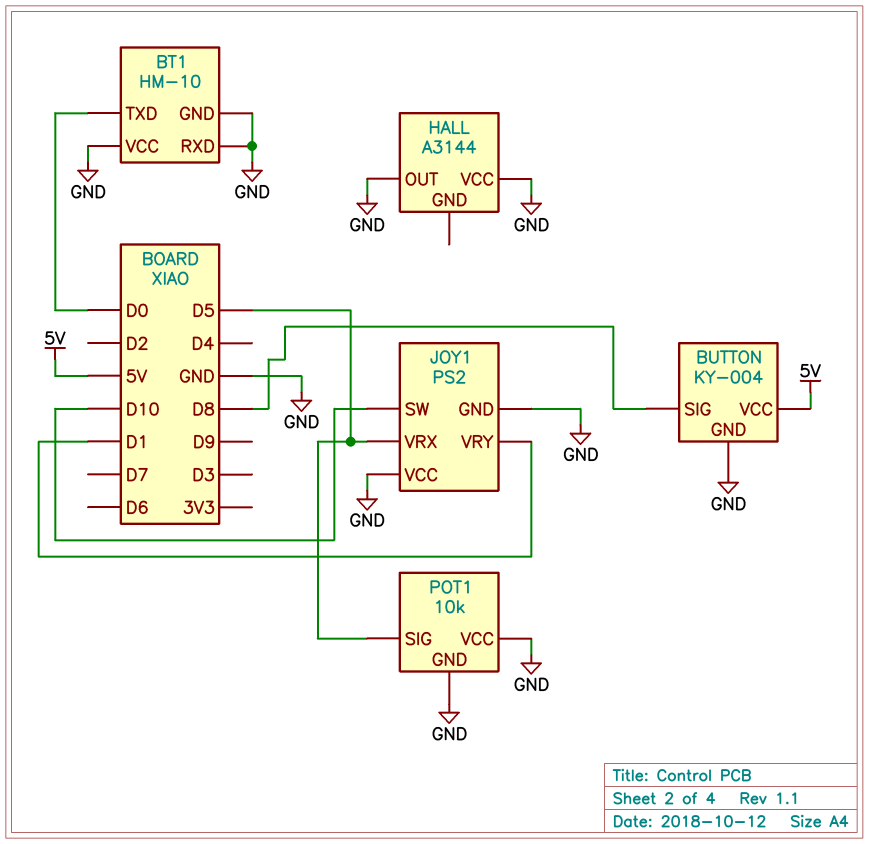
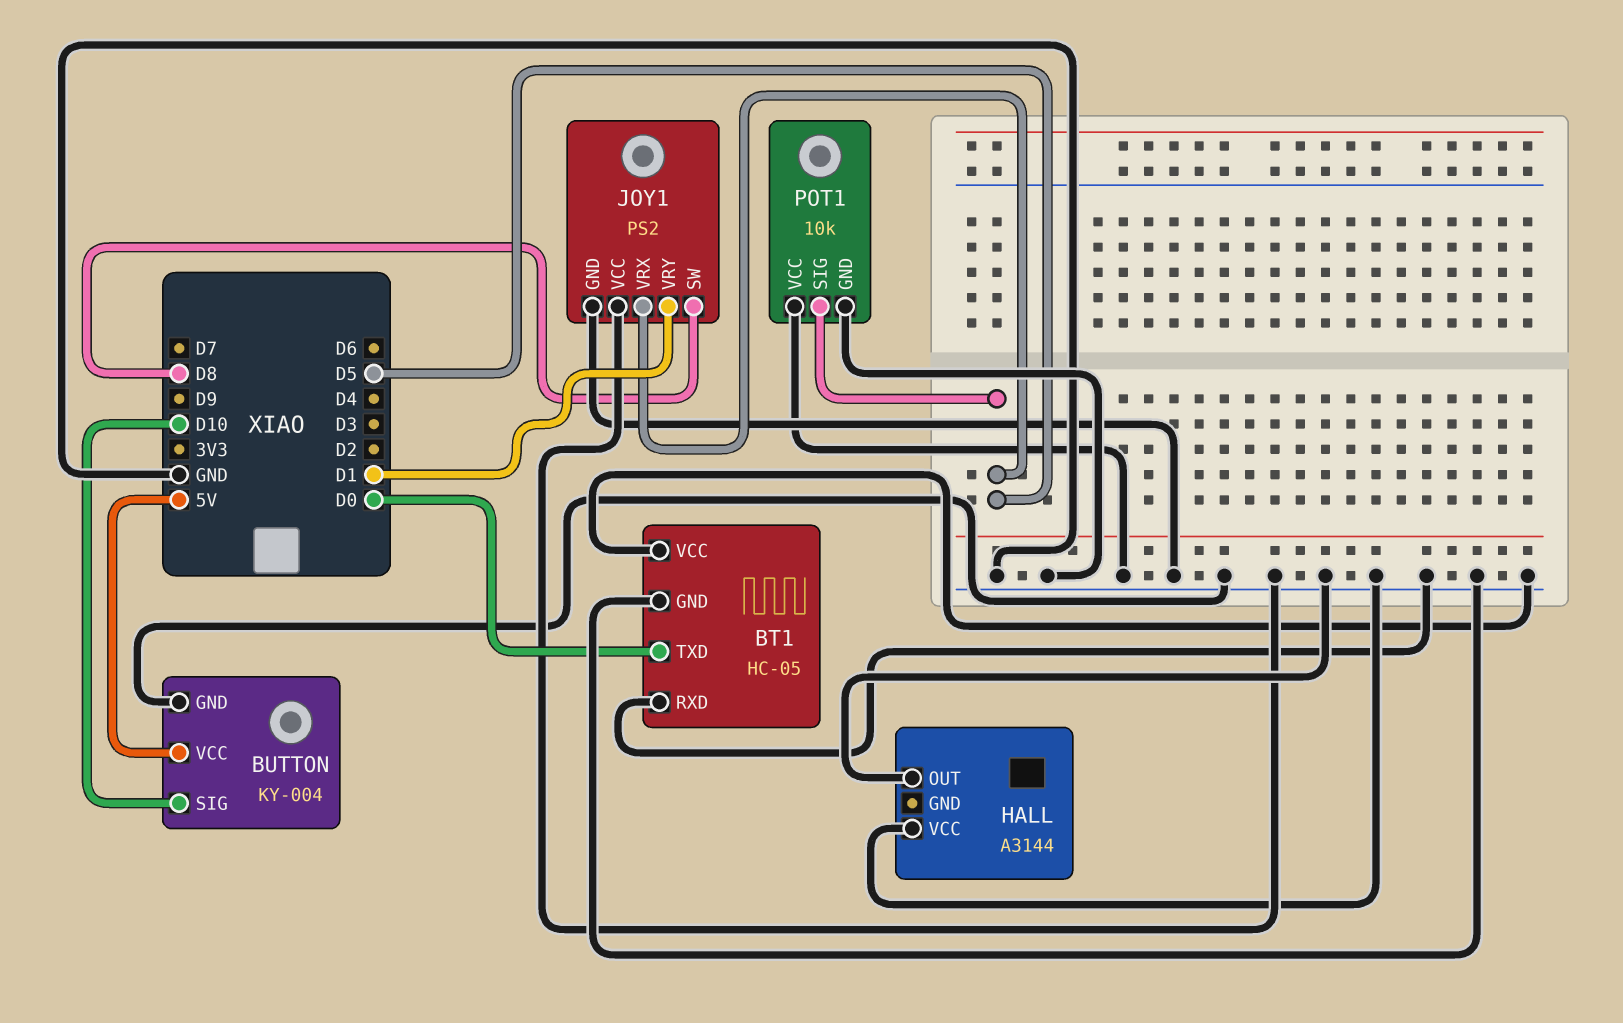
BT1: HM-10 -> HC-05
BUTTON pin SIG: D8 -> D10
JOY1 pin SW: D10 -> D8

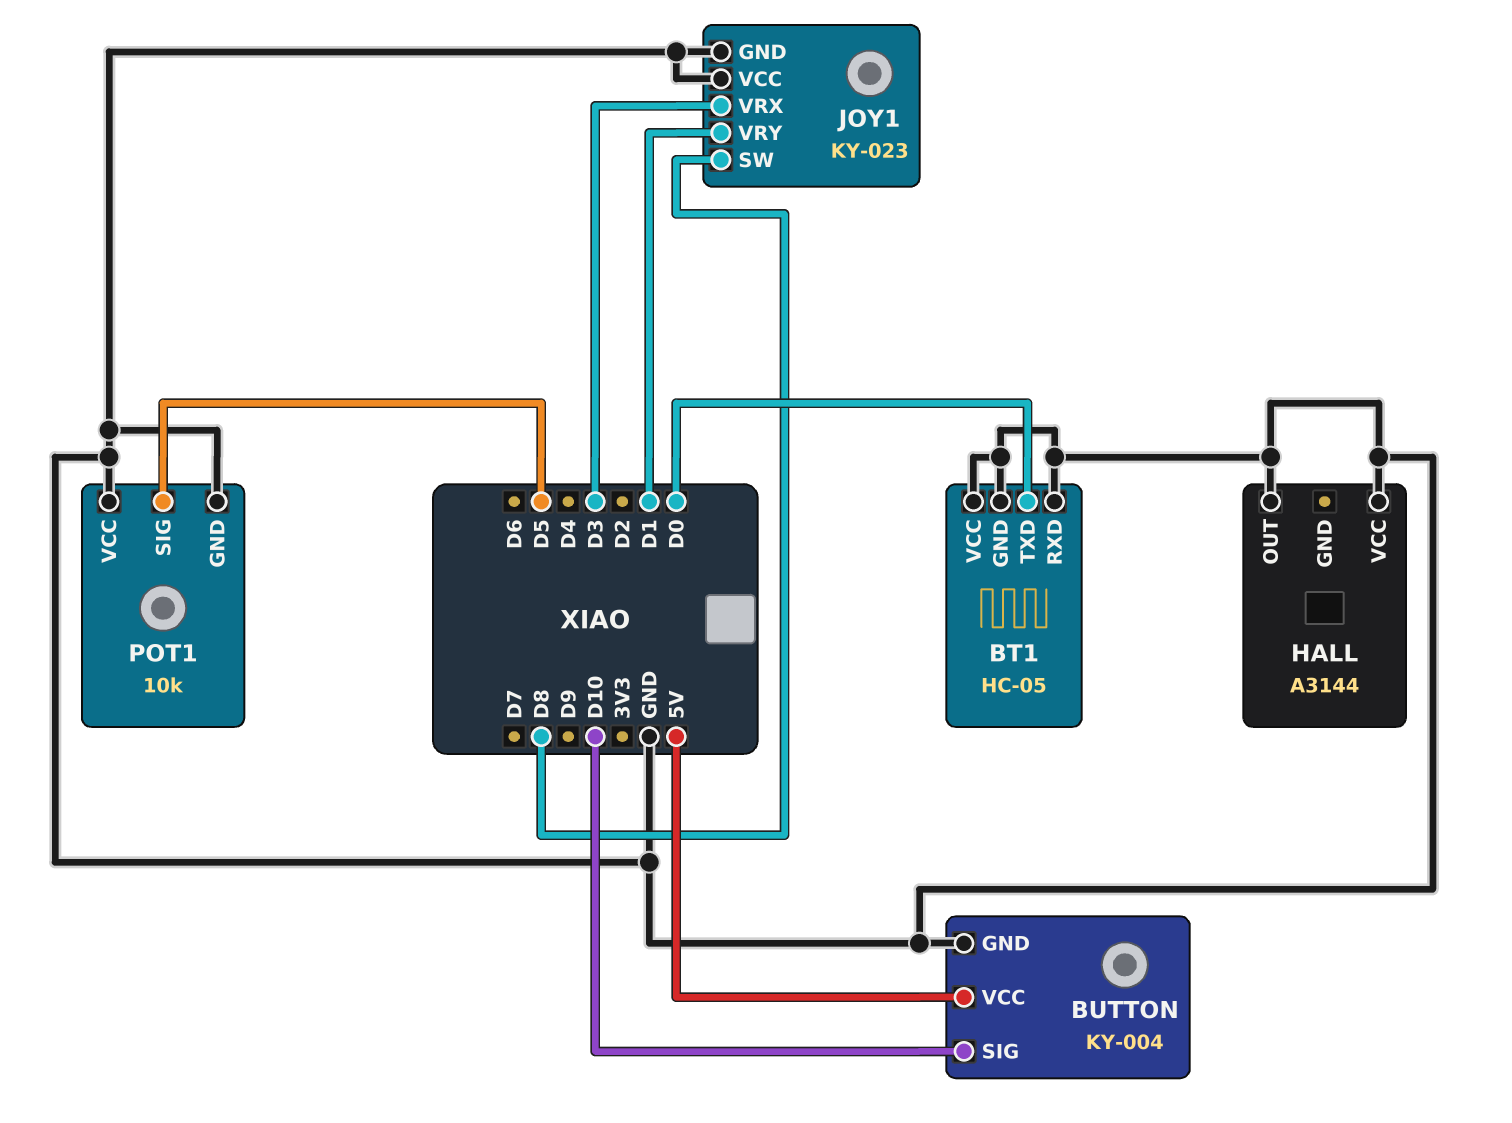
JOY1: PS2 -> KY-023
JOY1 pin VRX: D5 -> D3

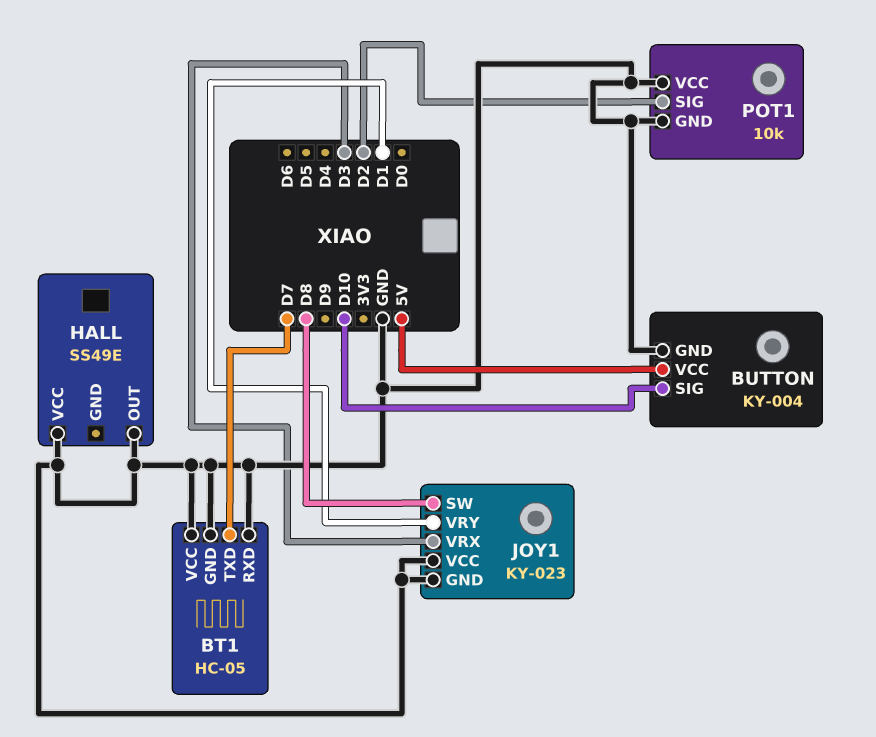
BT1 pin TXD: D0 -> D7
HALL: A3144 -> SS49E
POT1 pin SIG: D5 -> D2

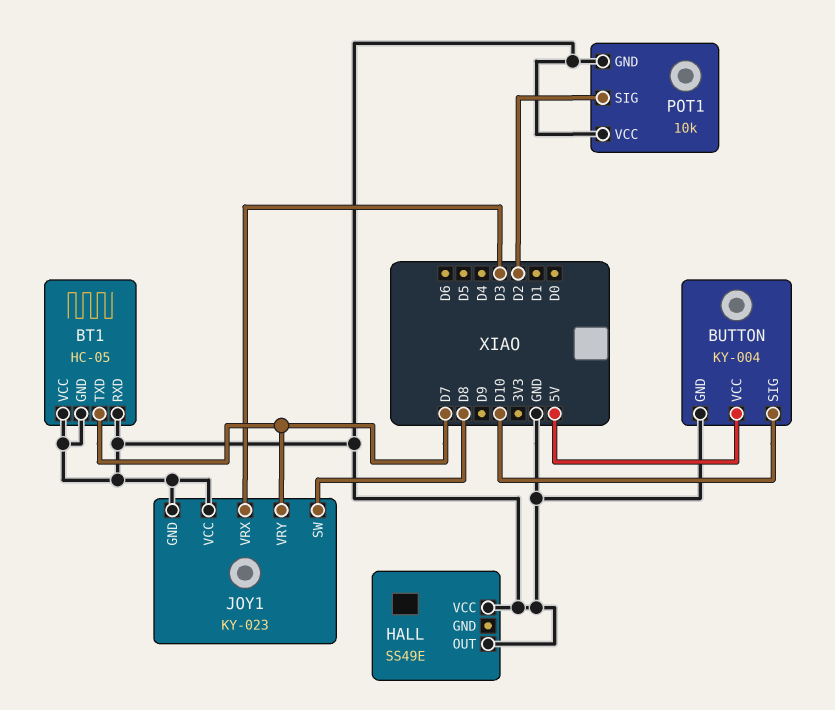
JOY1 pin VRY: D1 -> D7

